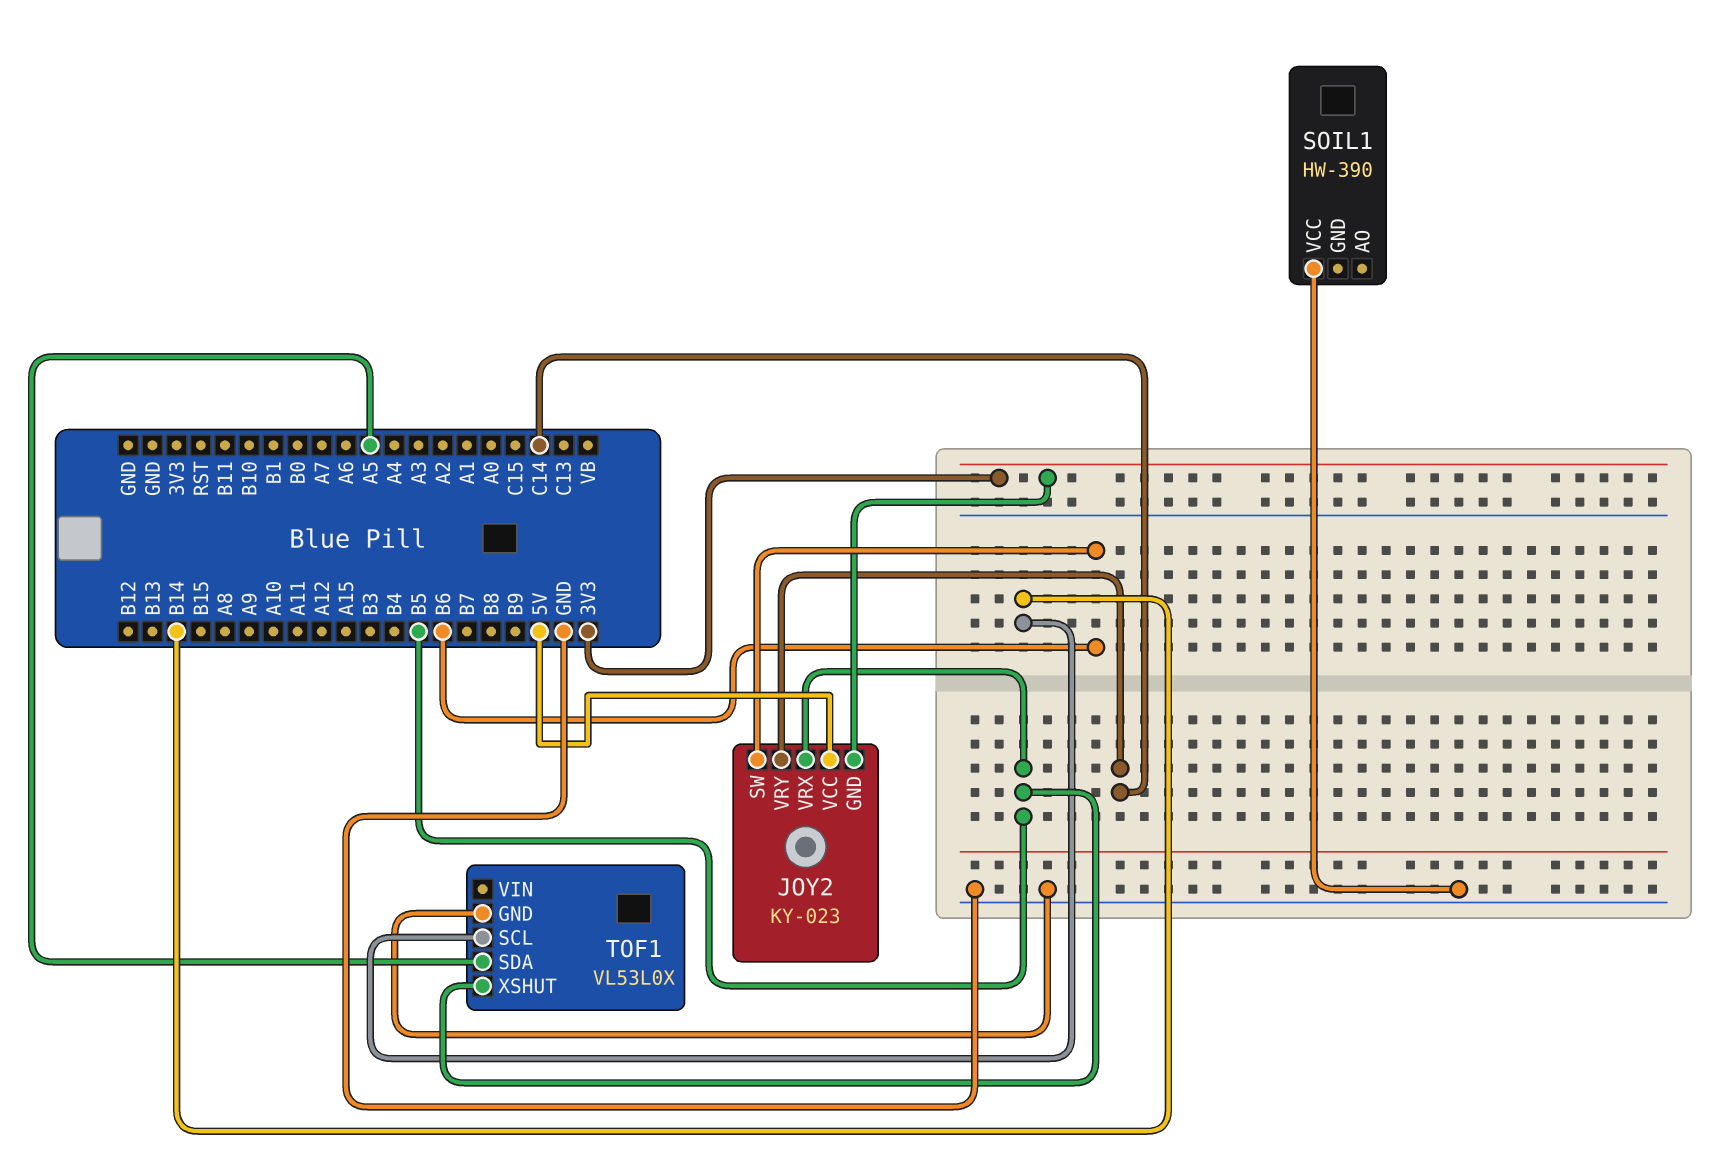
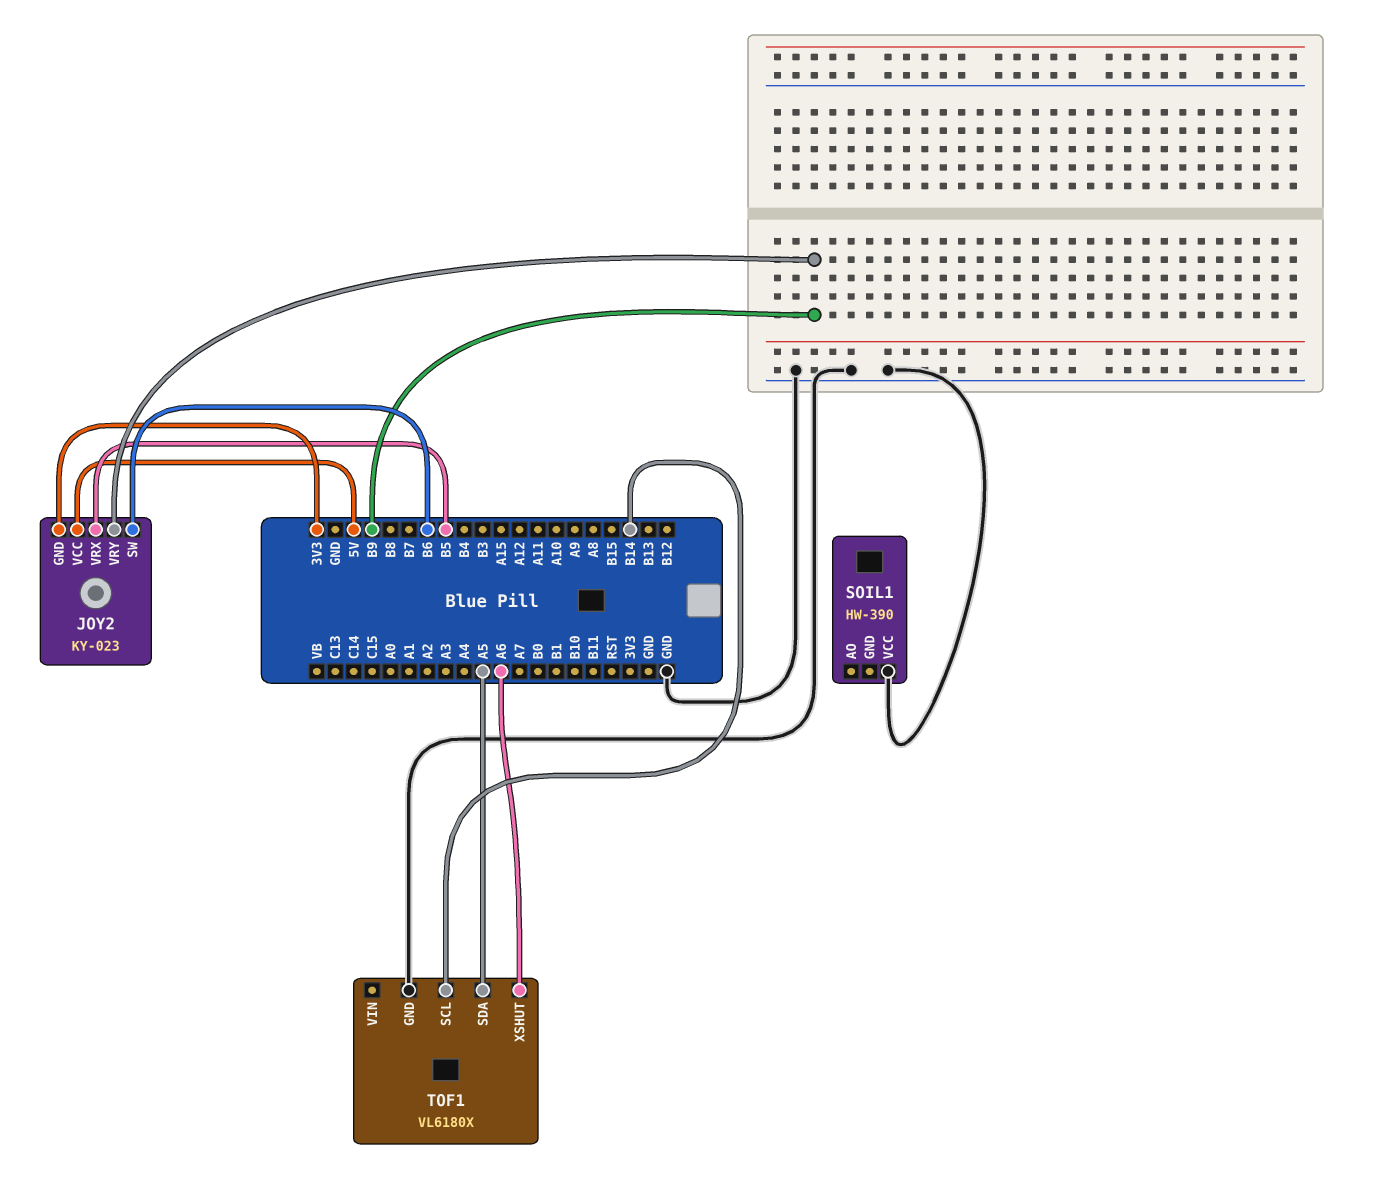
JOY2 pin VRY: C14 -> B9
TOF1: VL53L0X -> VL6180X
TOF1 pin XSHUT: B5 -> A6

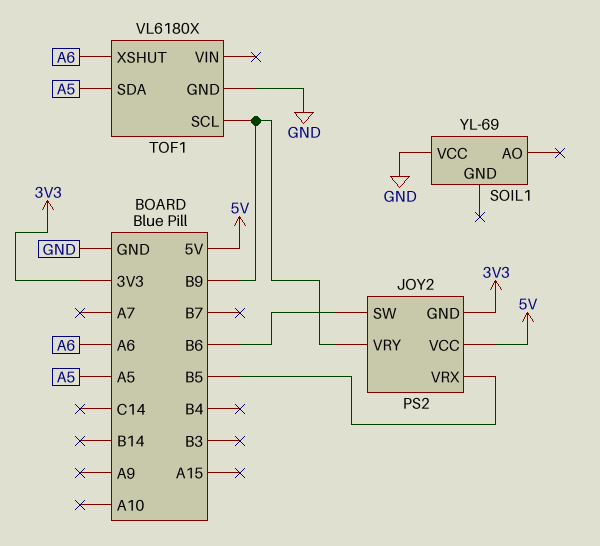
JOY2: KY-023 -> PS2
SOIL1: HW-390 -> YL-69
TOF1 pin SCL: B14 -> B9

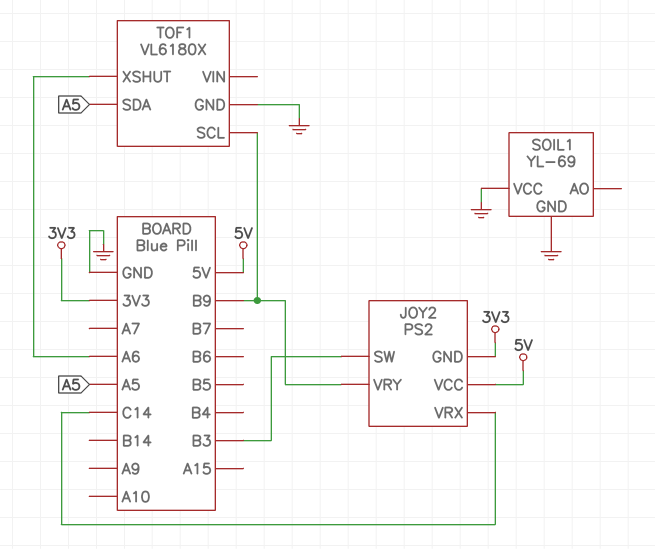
JOY2 pin SW: B6 -> B3
JOY2 pin VRX: B5 -> C14
SOIL1 pin GND: none -> GND

